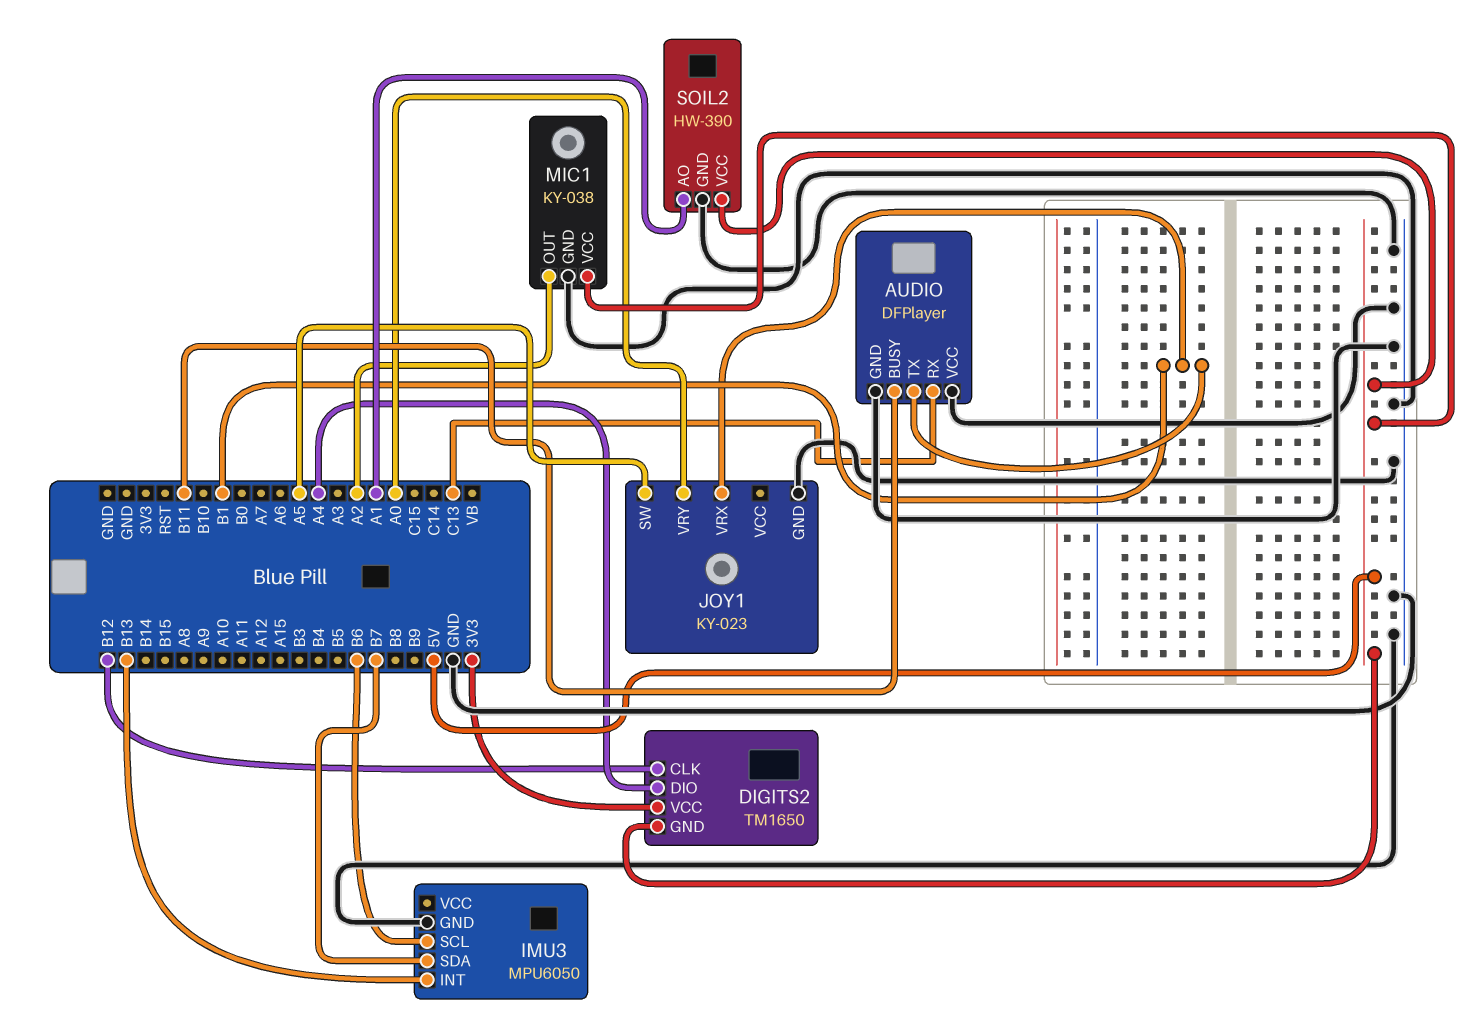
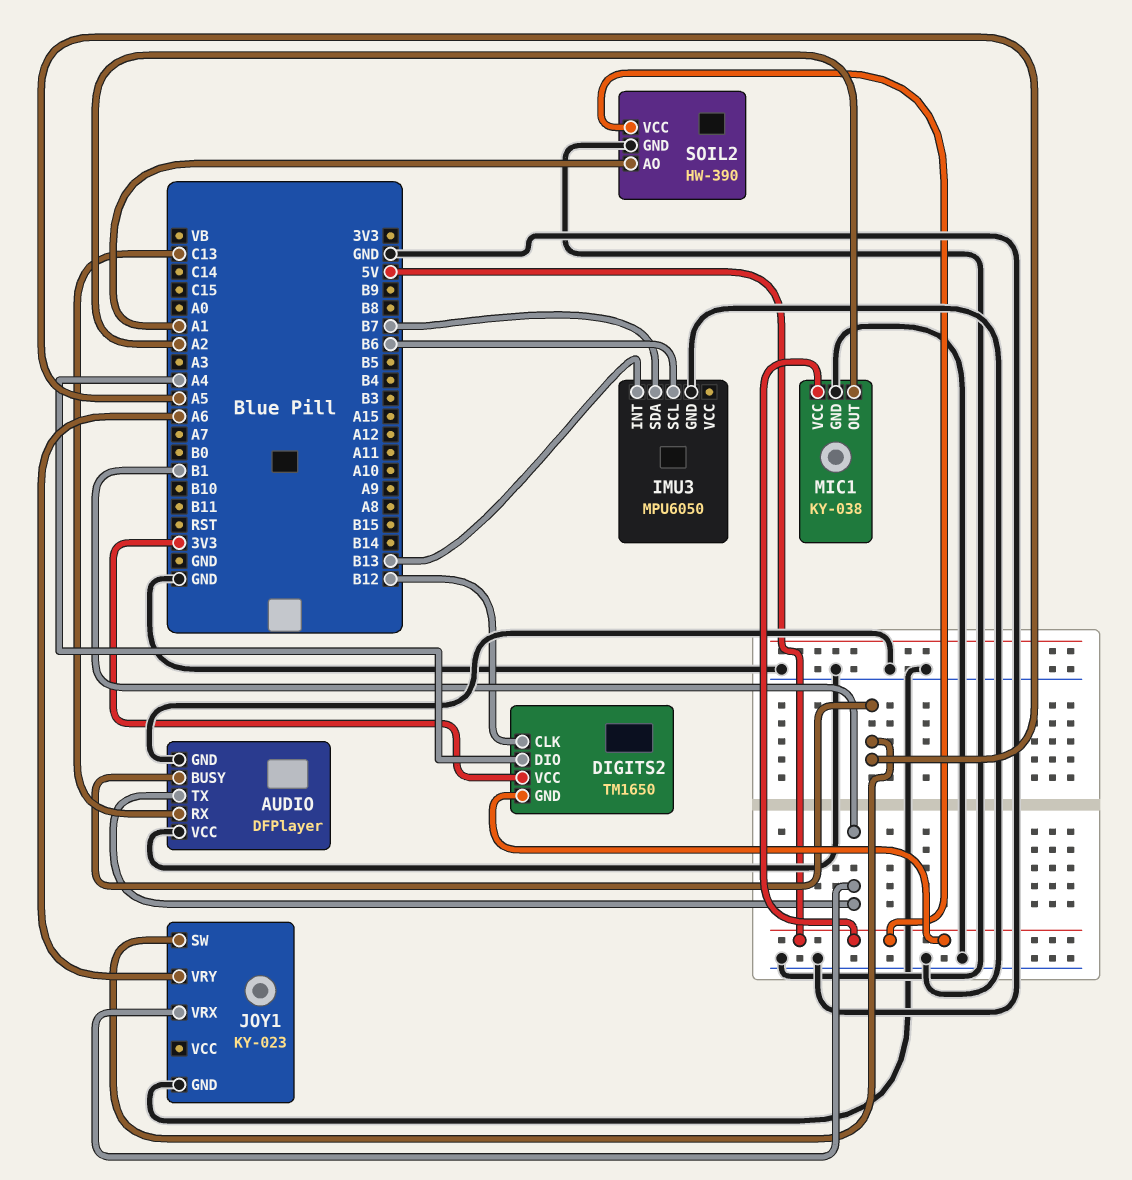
AUDIO pin BUSY: B11 -> A5
JOY1 pin VRY: A0 -> A6

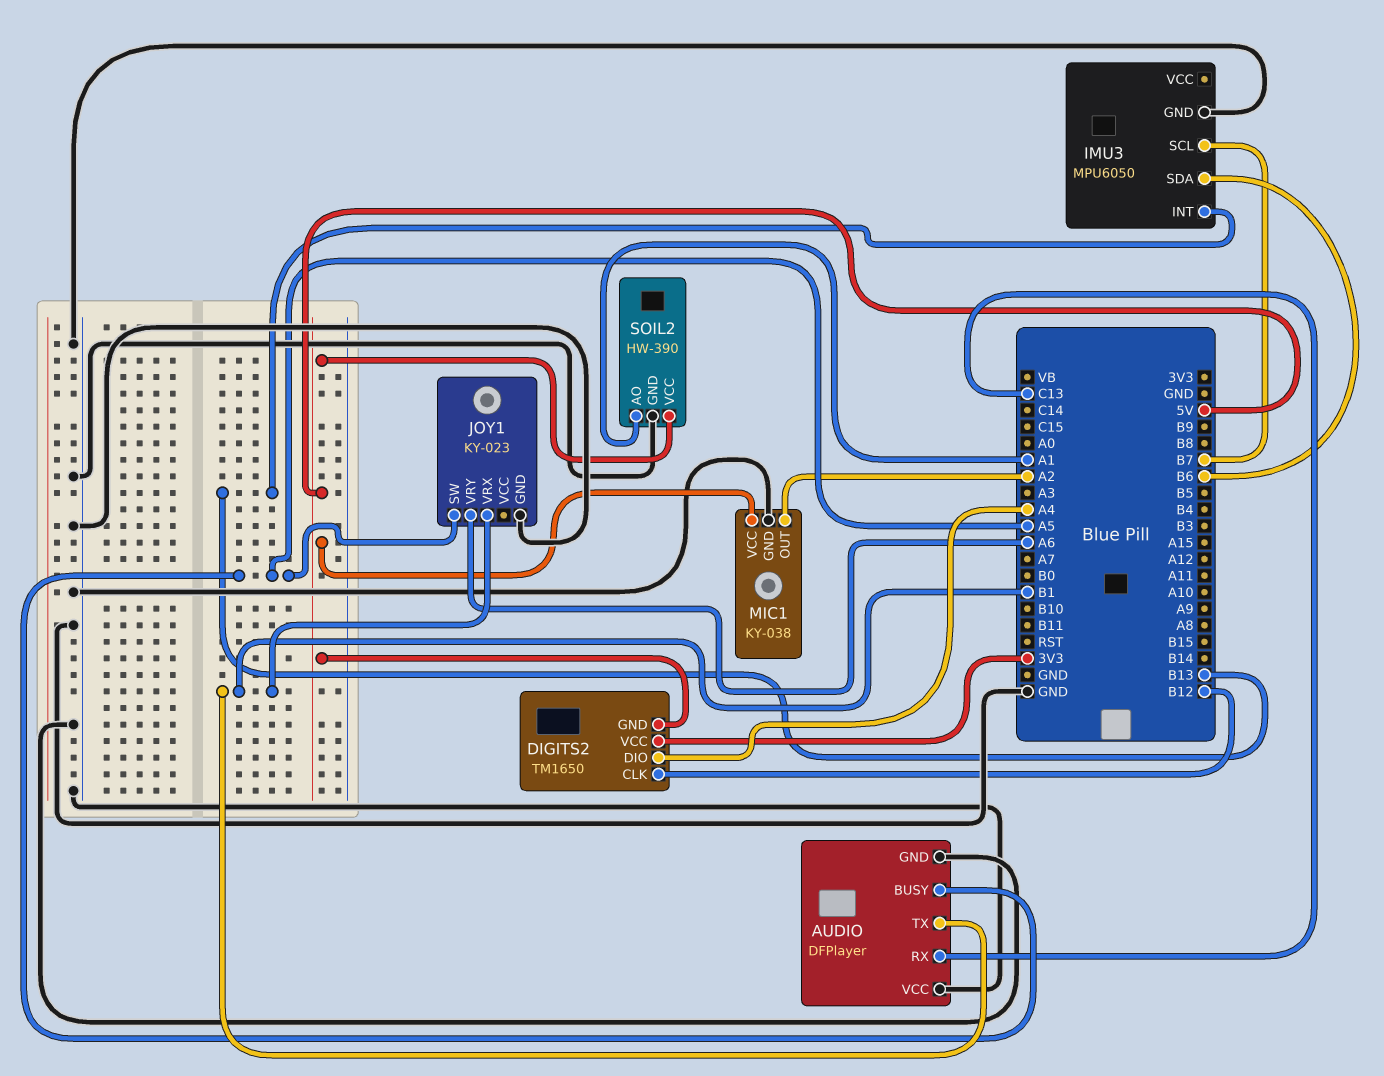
IMU3 pin SCL: B6 -> B7
IMU3 pin SDA: B7 -> B6

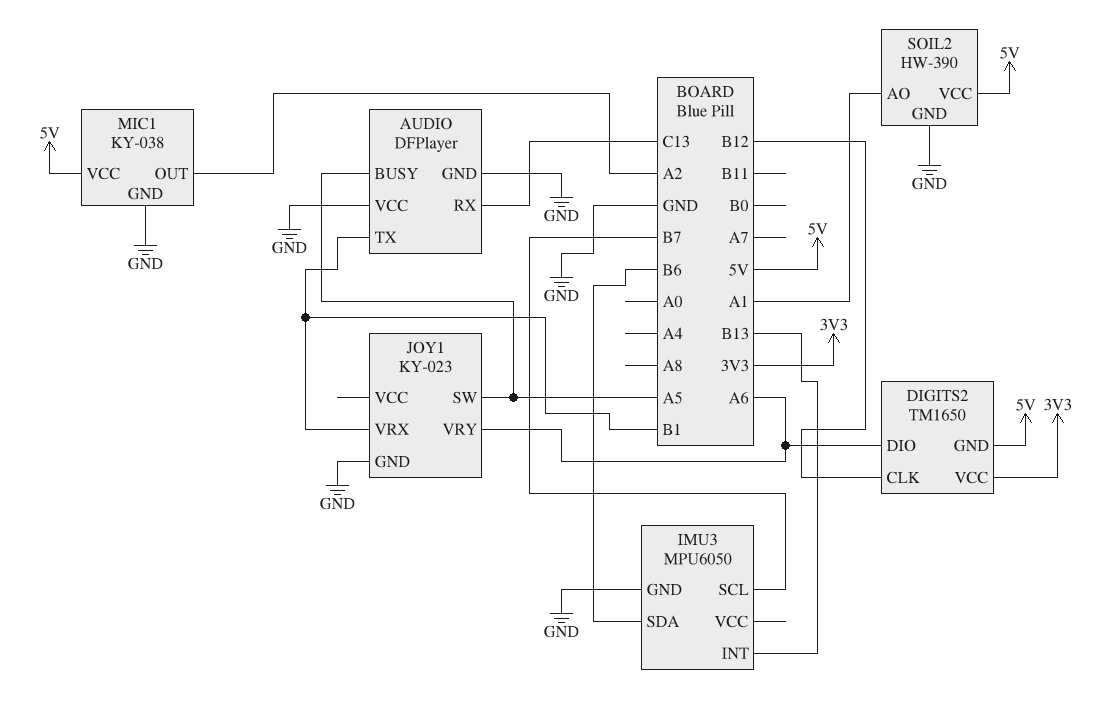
DIGITS2 pin DIO: A4 -> A6

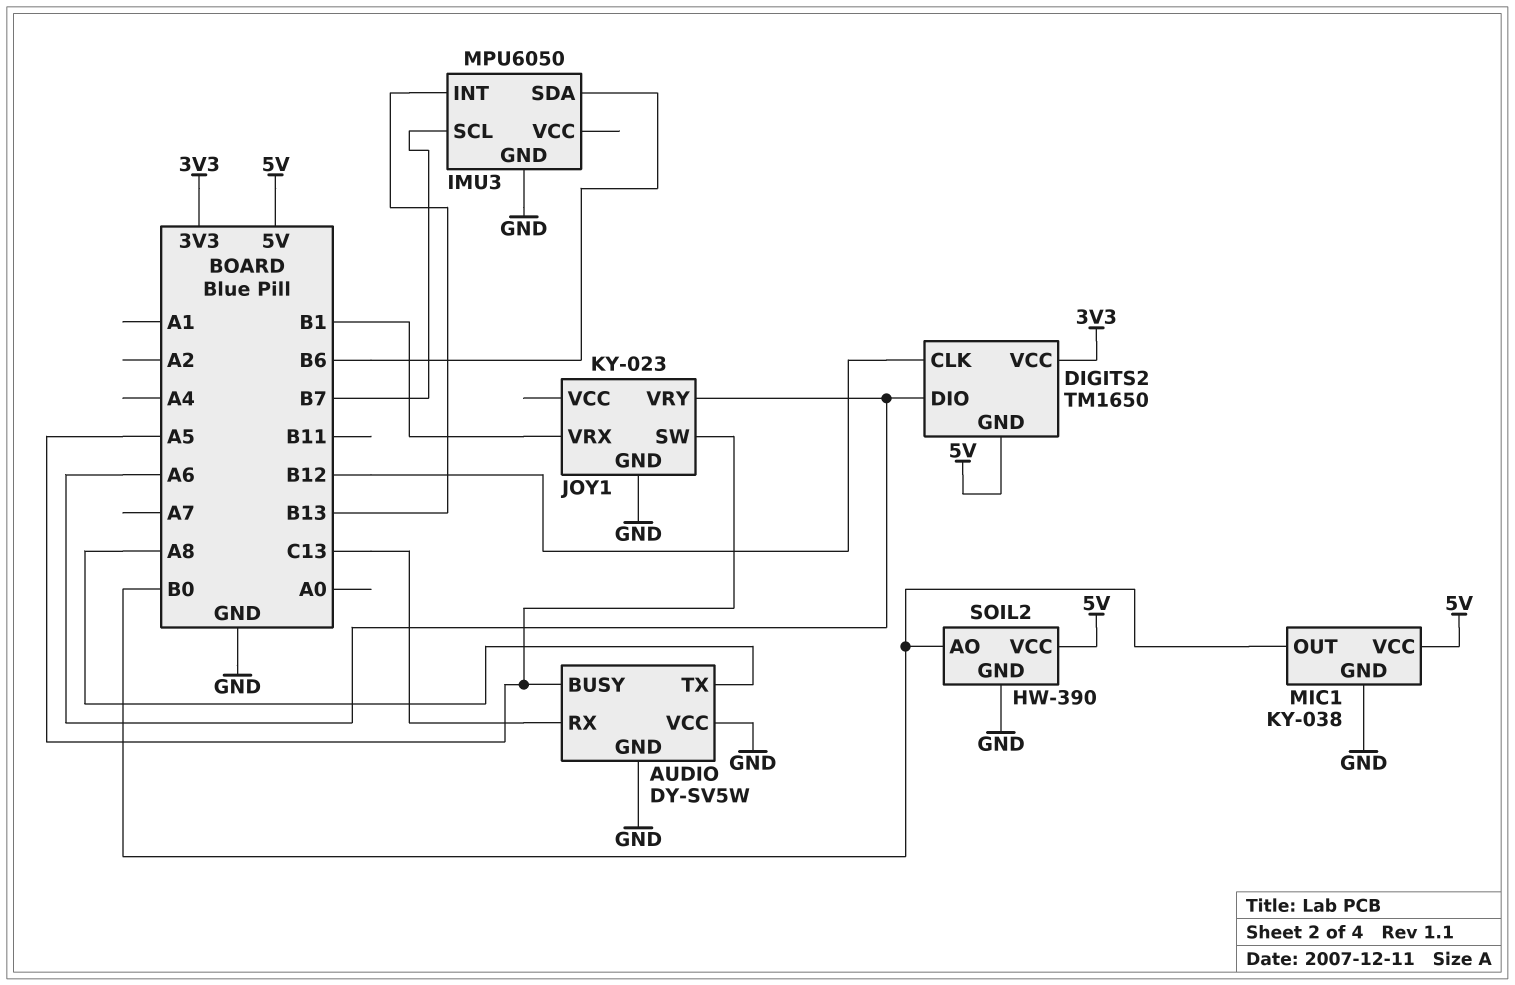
AUDIO: DFPlayer -> DY-SV5W
AUDIO pin TX: B1 -> A8
MIC1 pin OUT: A2 -> B0
SOIL2 pin AO: A1 -> B0

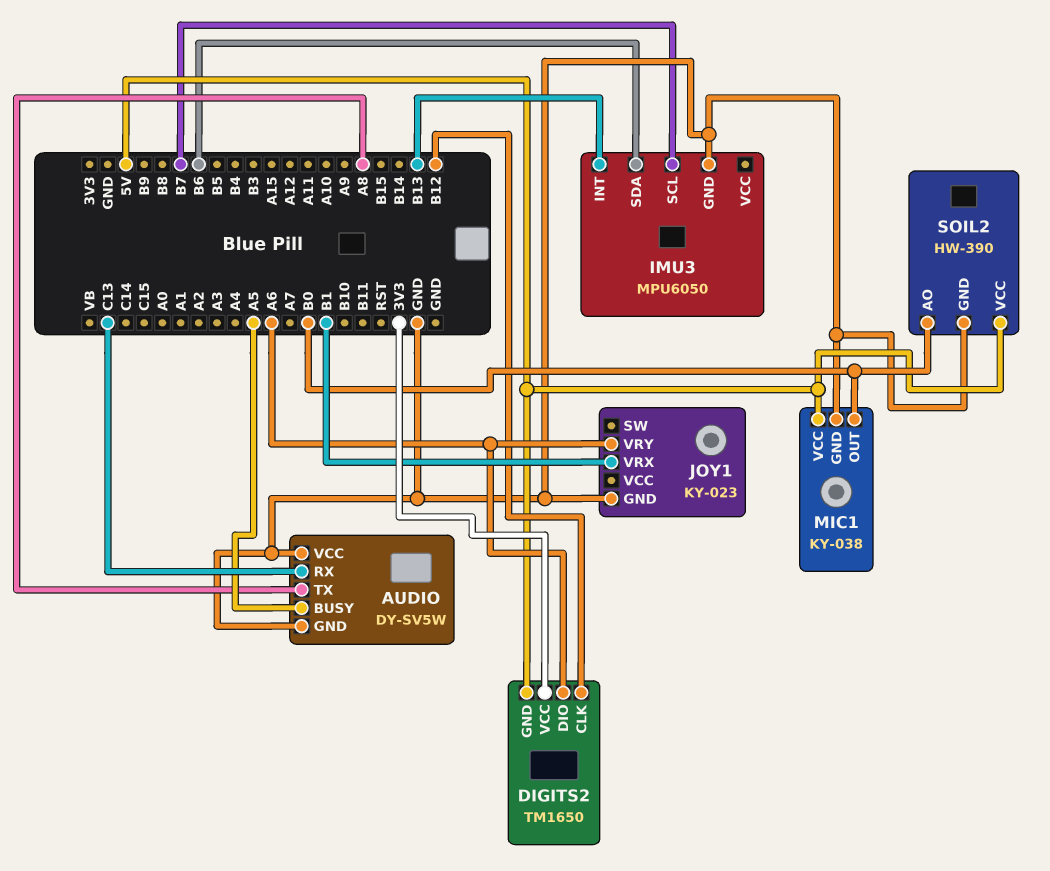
JOY1 pin SW: A5 -> none

